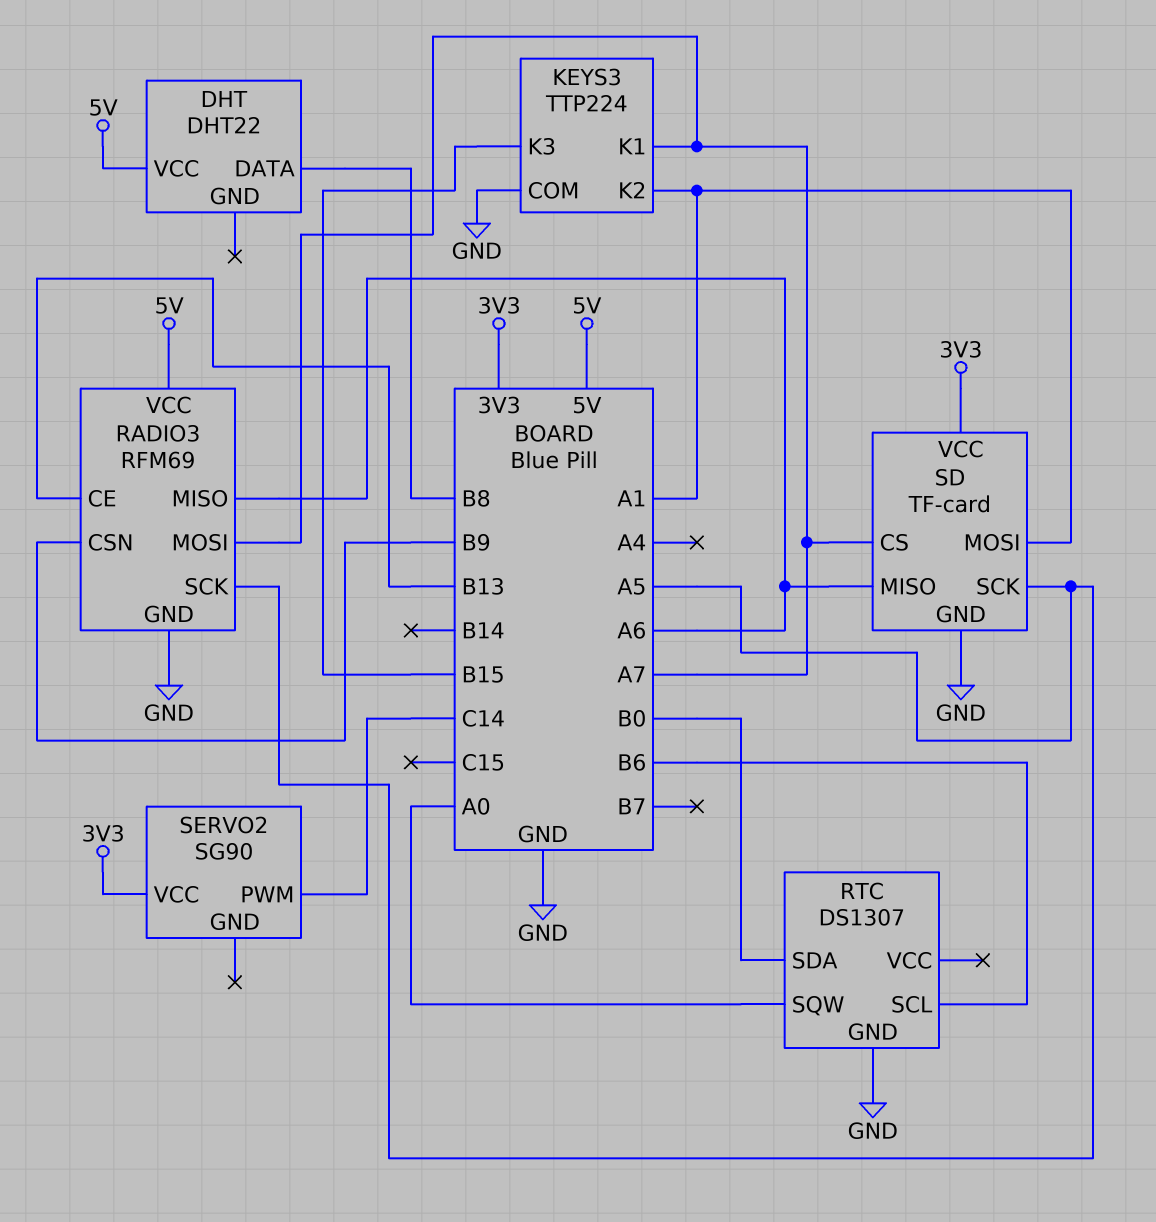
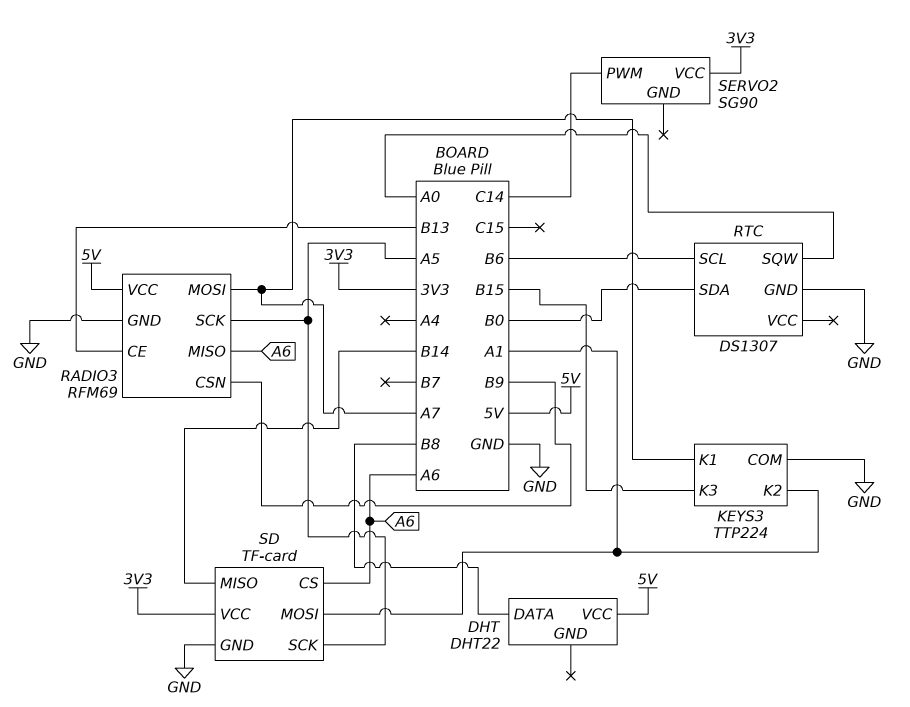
SD pin CS: A7 -> A6
SD pin MISO: A6 -> B14

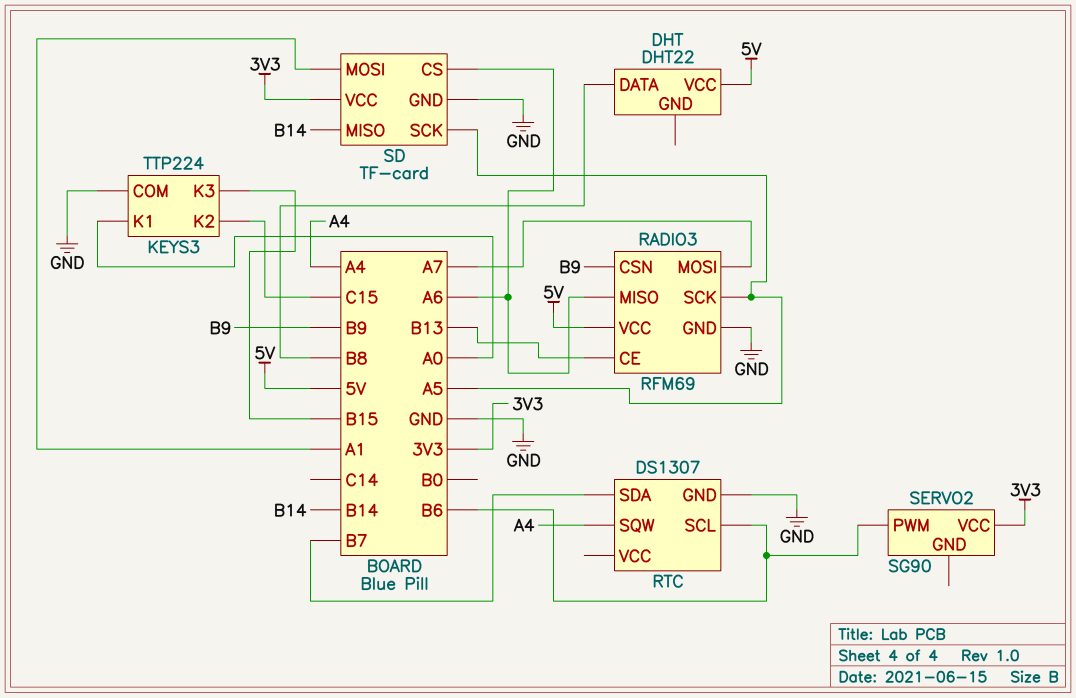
KEYS3 pin K1: A7 -> A0
KEYS3 pin K2: A1 -> C15
RTC pin SDA: B0 -> B7
RTC pin SQW: A0 -> A4
SERVO2 pin PWM: C14 -> B6

